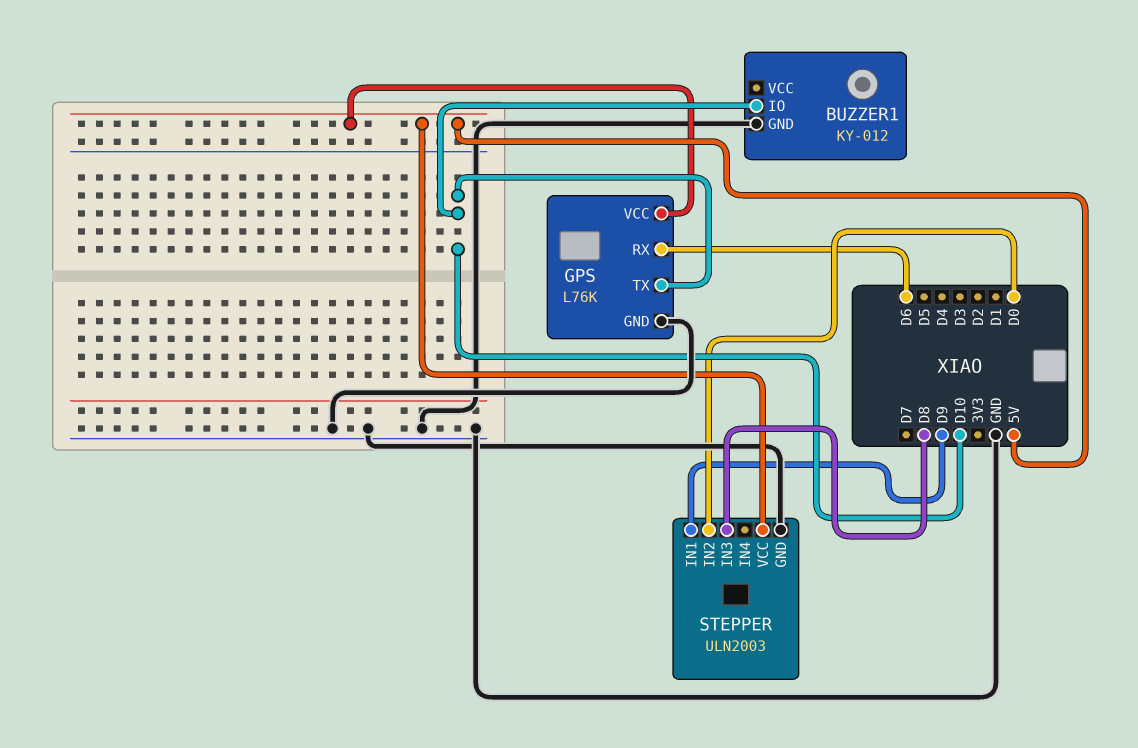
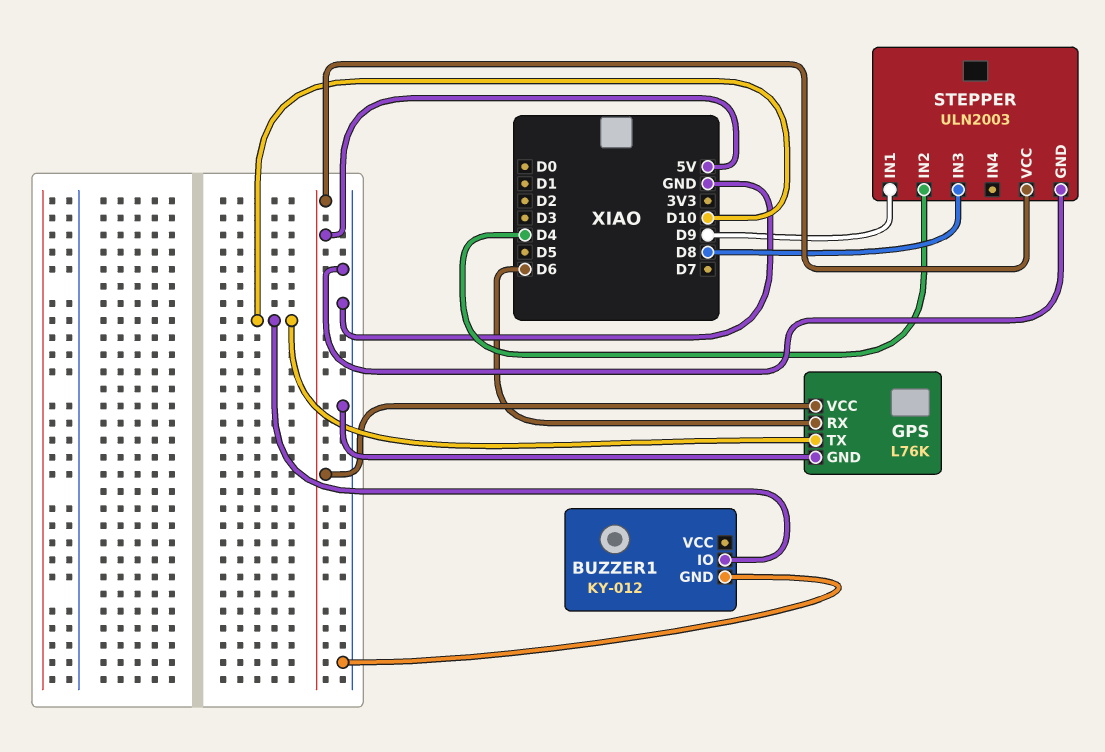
STEPPER pin IN2: D0 -> D4

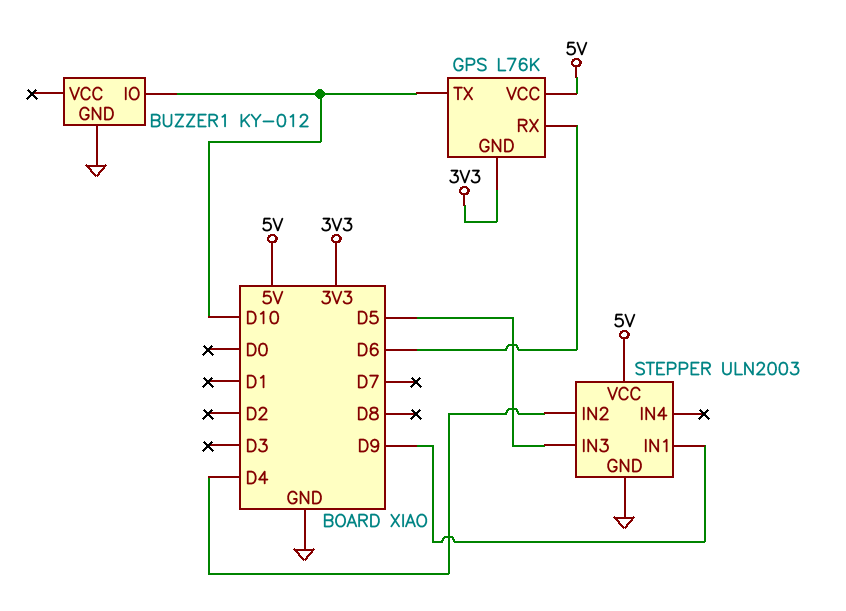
GPS pin GND: GND -> 3V3
STEPPER pin IN3: D8 -> D5

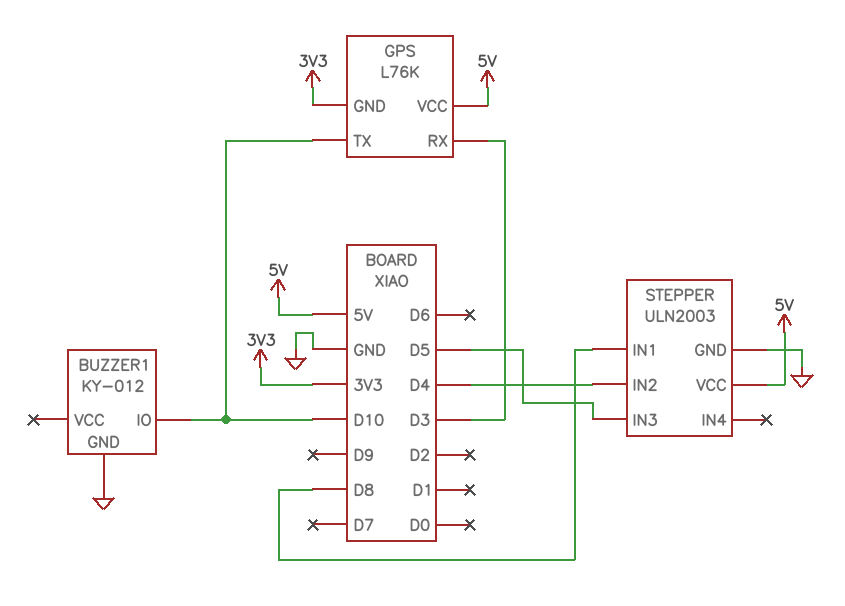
GPS pin RX: D6 -> D3
STEPPER pin IN1: D9 -> D8

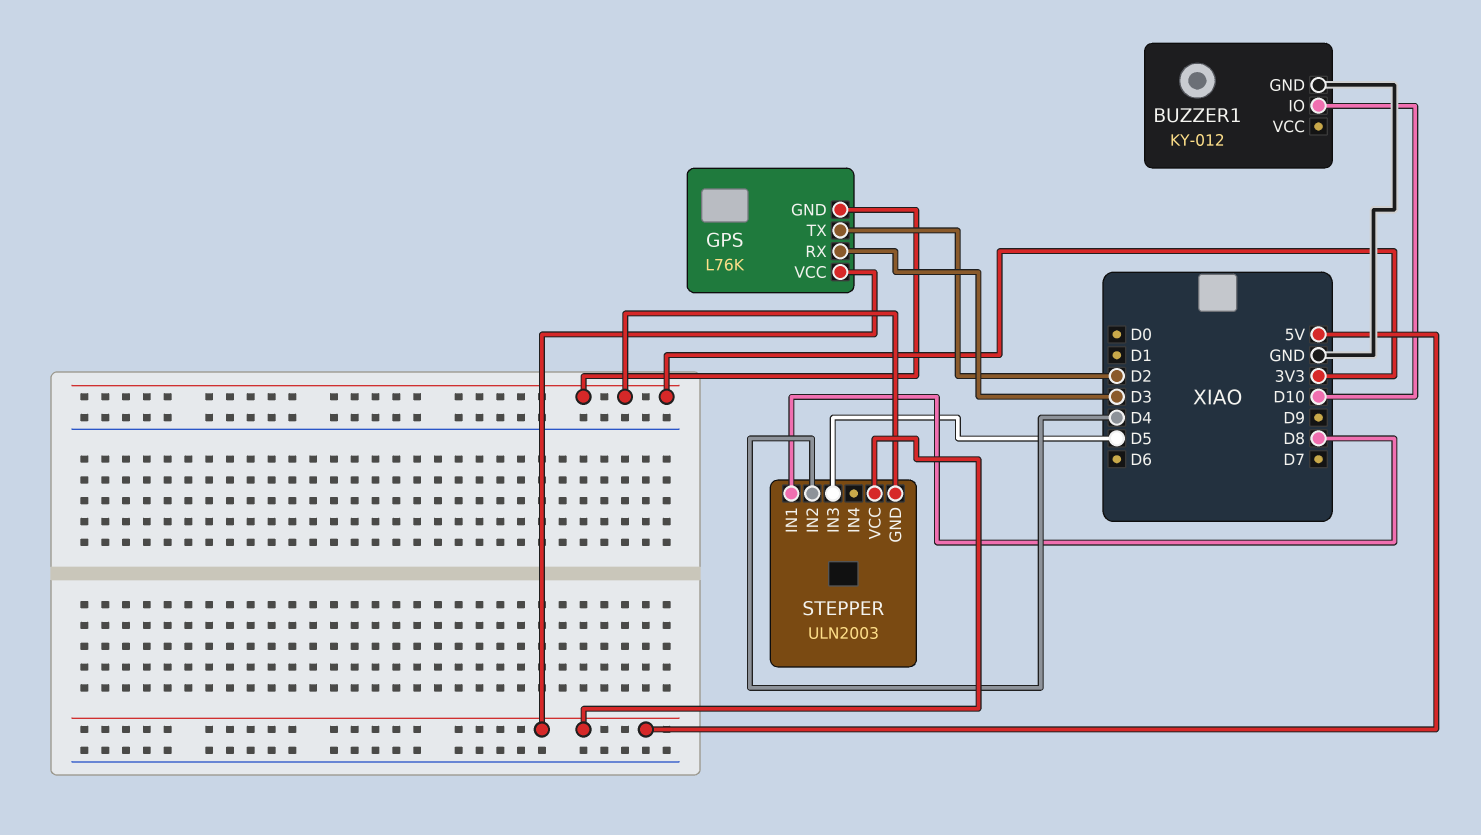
GPS pin TX: D10 -> D2
STEPPER pin GND: GND -> 3V3

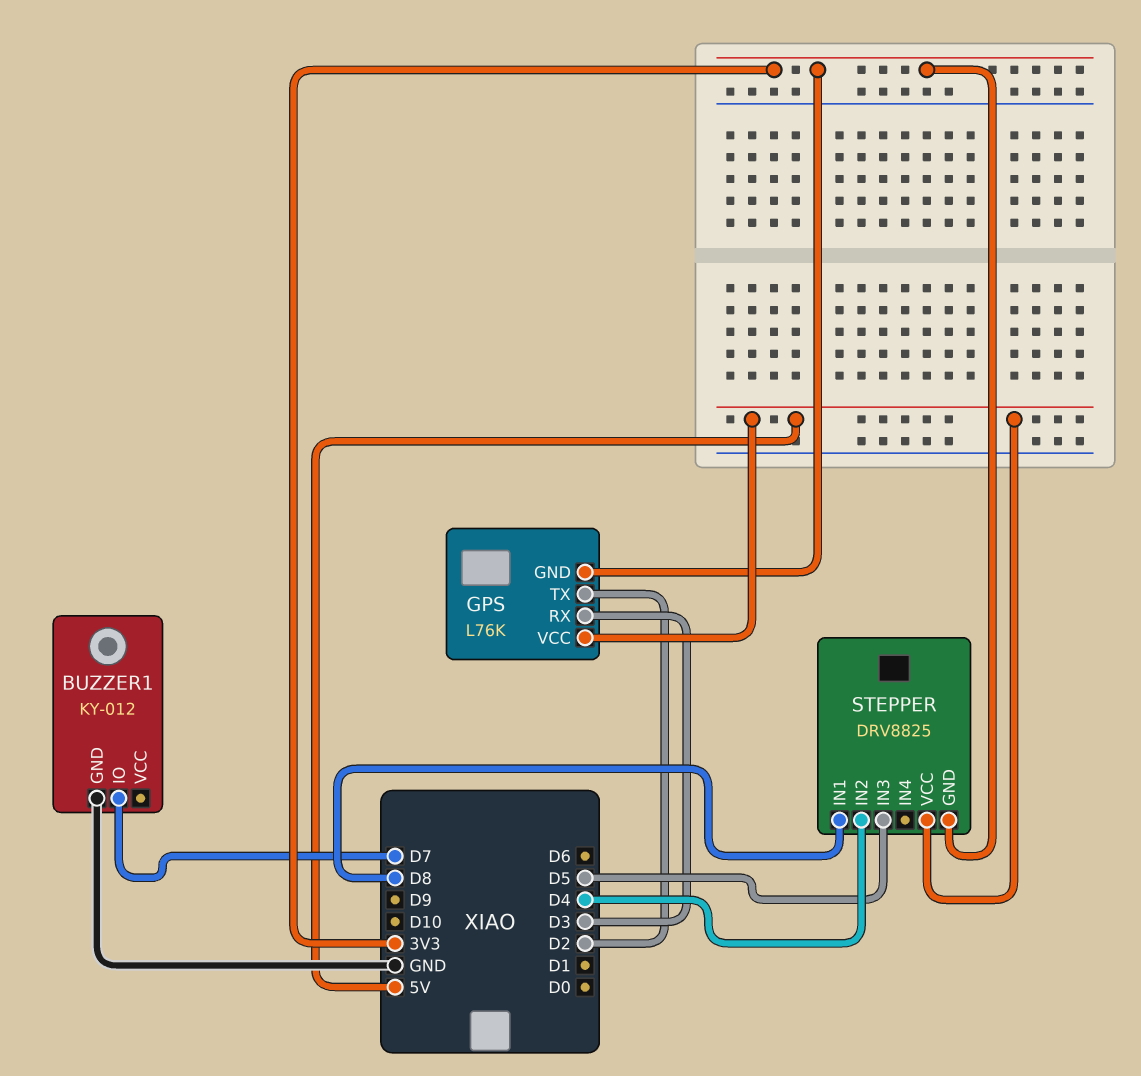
BUZZER1 pin IO: D10 -> D7
STEPPER: ULN2003 -> DRV8825

